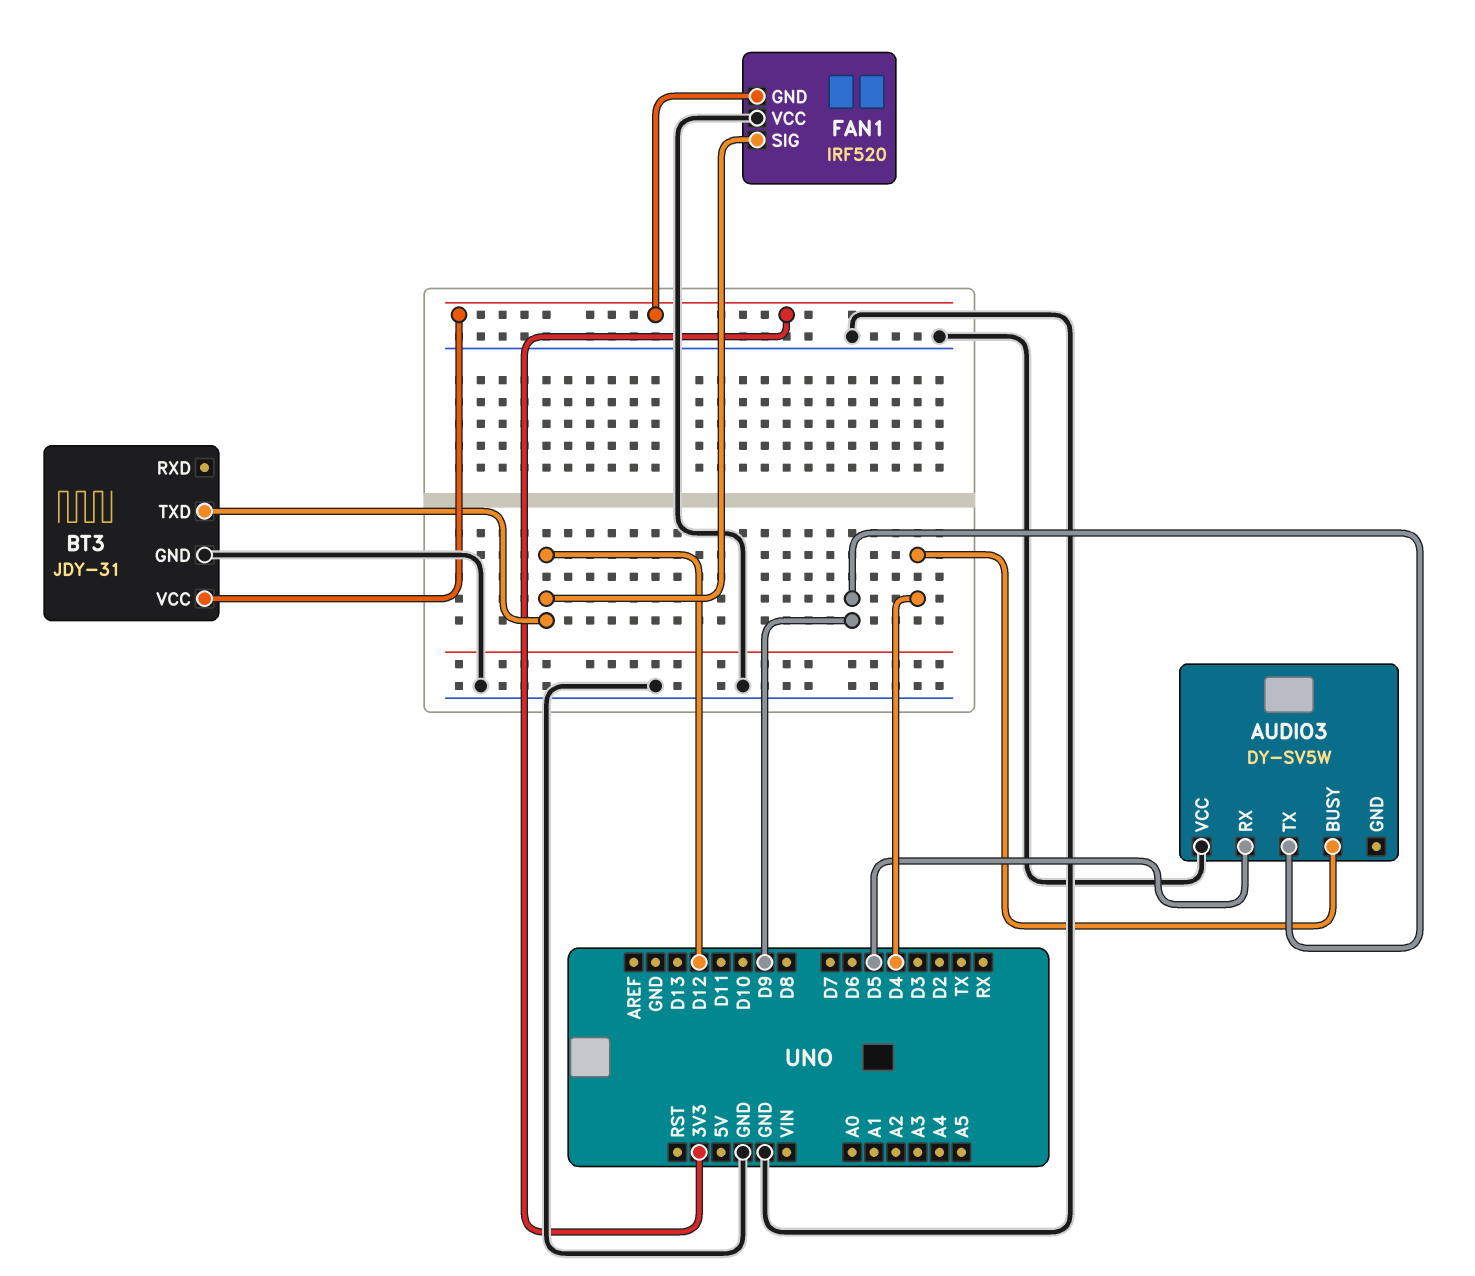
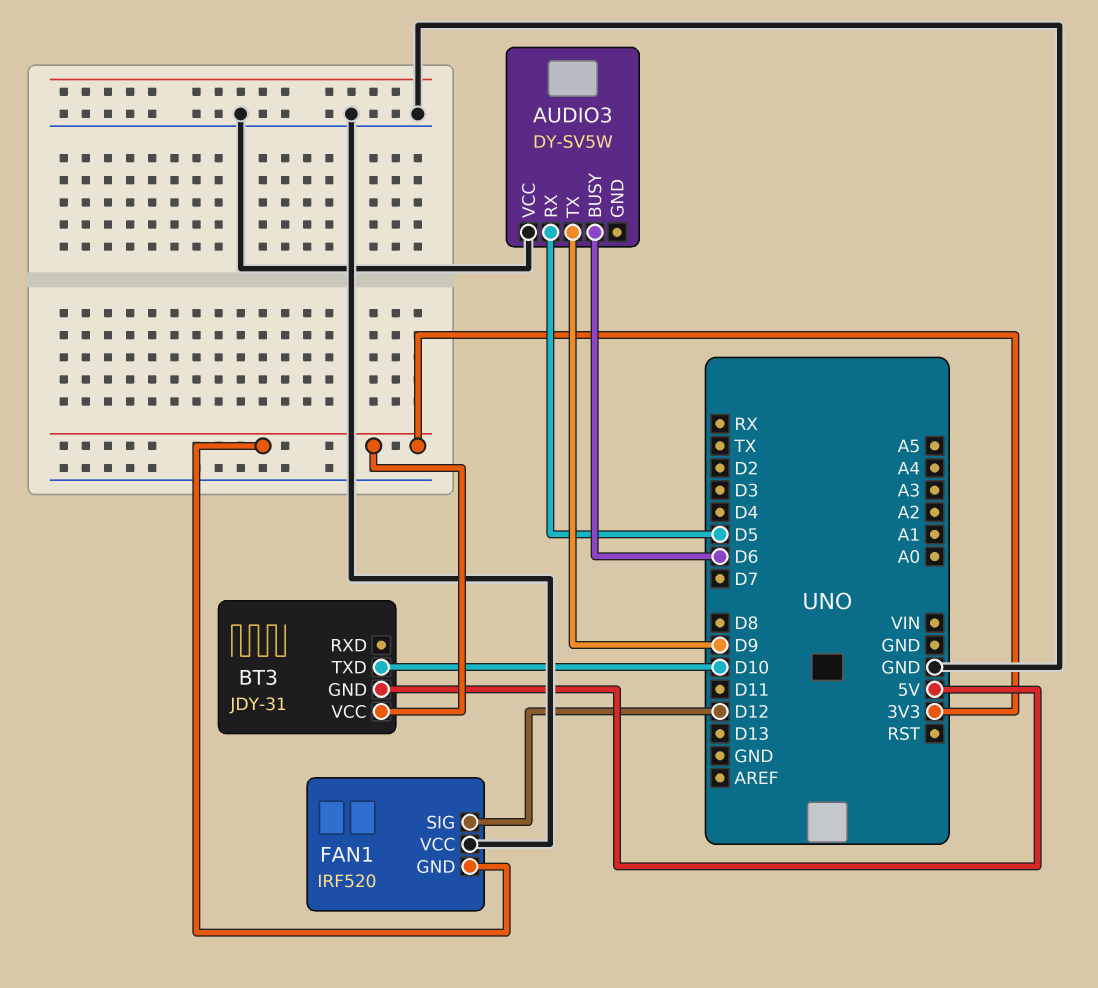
AUDIO3 pin BUSY: D4 -> D6
BT3 pin GND: GND -> 5V
BT3 pin TXD: D12 -> D10

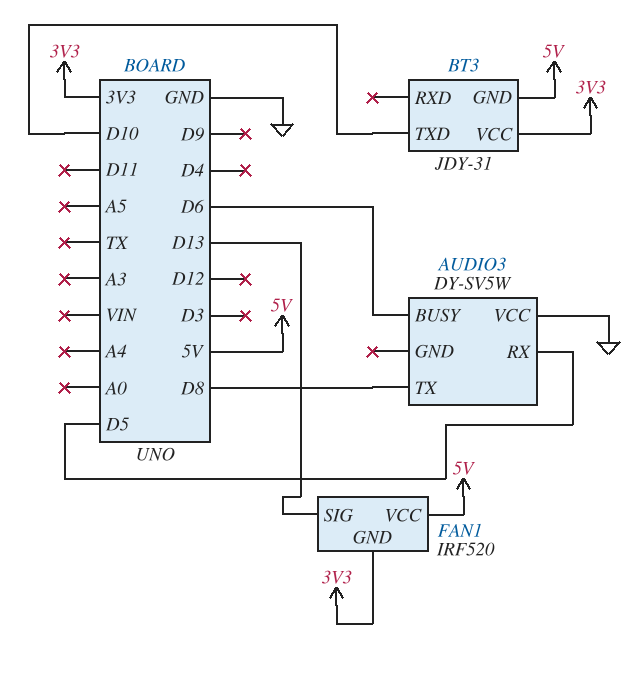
AUDIO3 pin TX: D9 -> D8
FAN1 pin SIG: D12 -> D13
FAN1 pin VCC: GND -> 5V

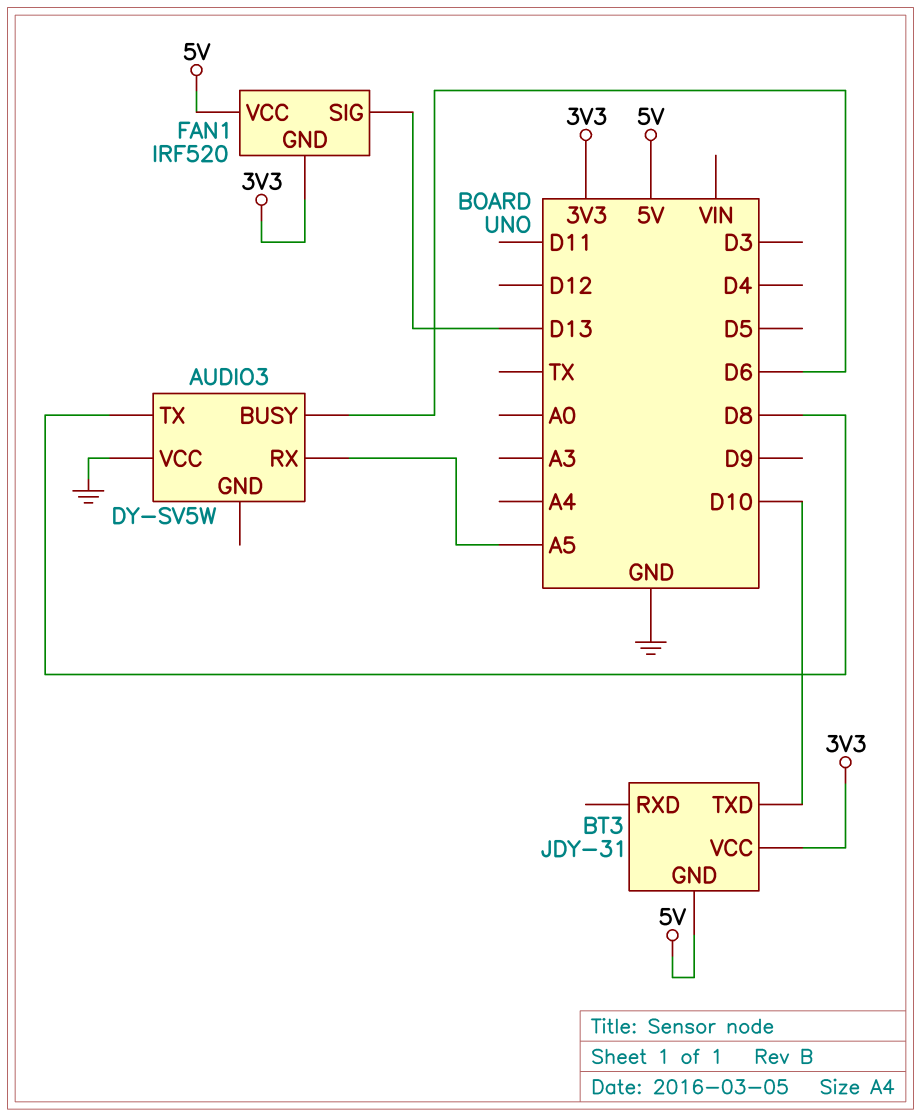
AUDIO3 pin RX: D5 -> A5

